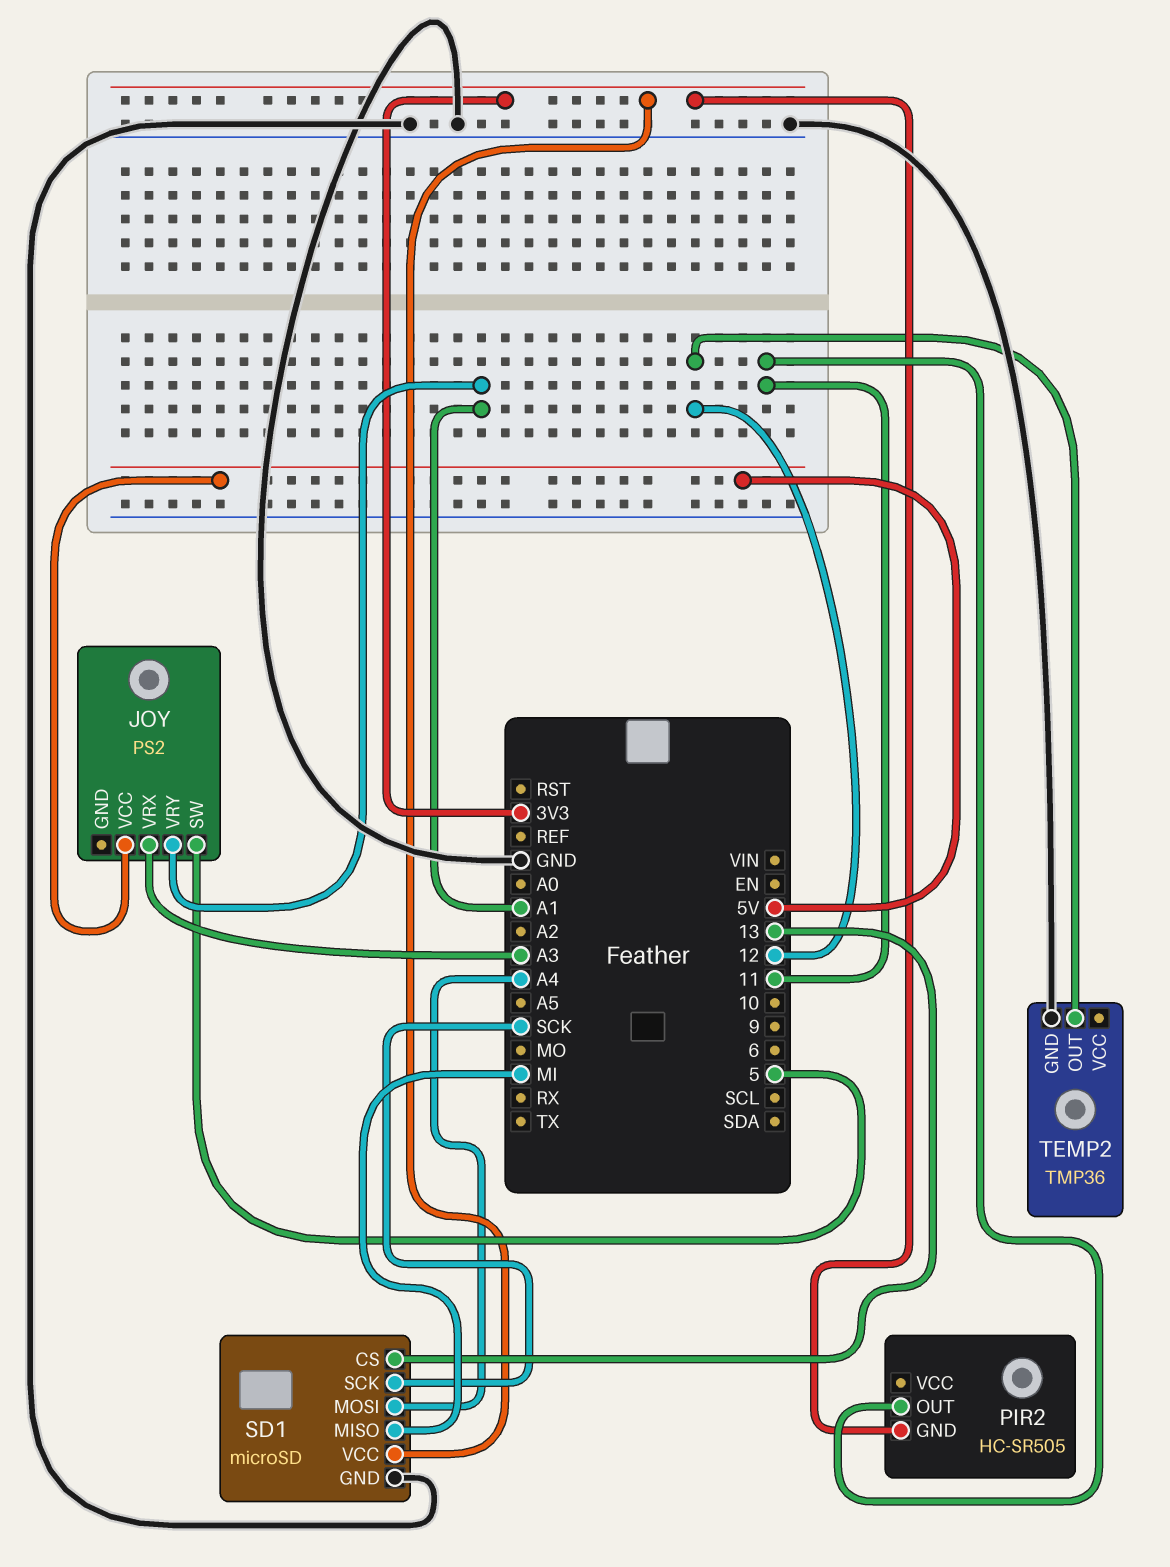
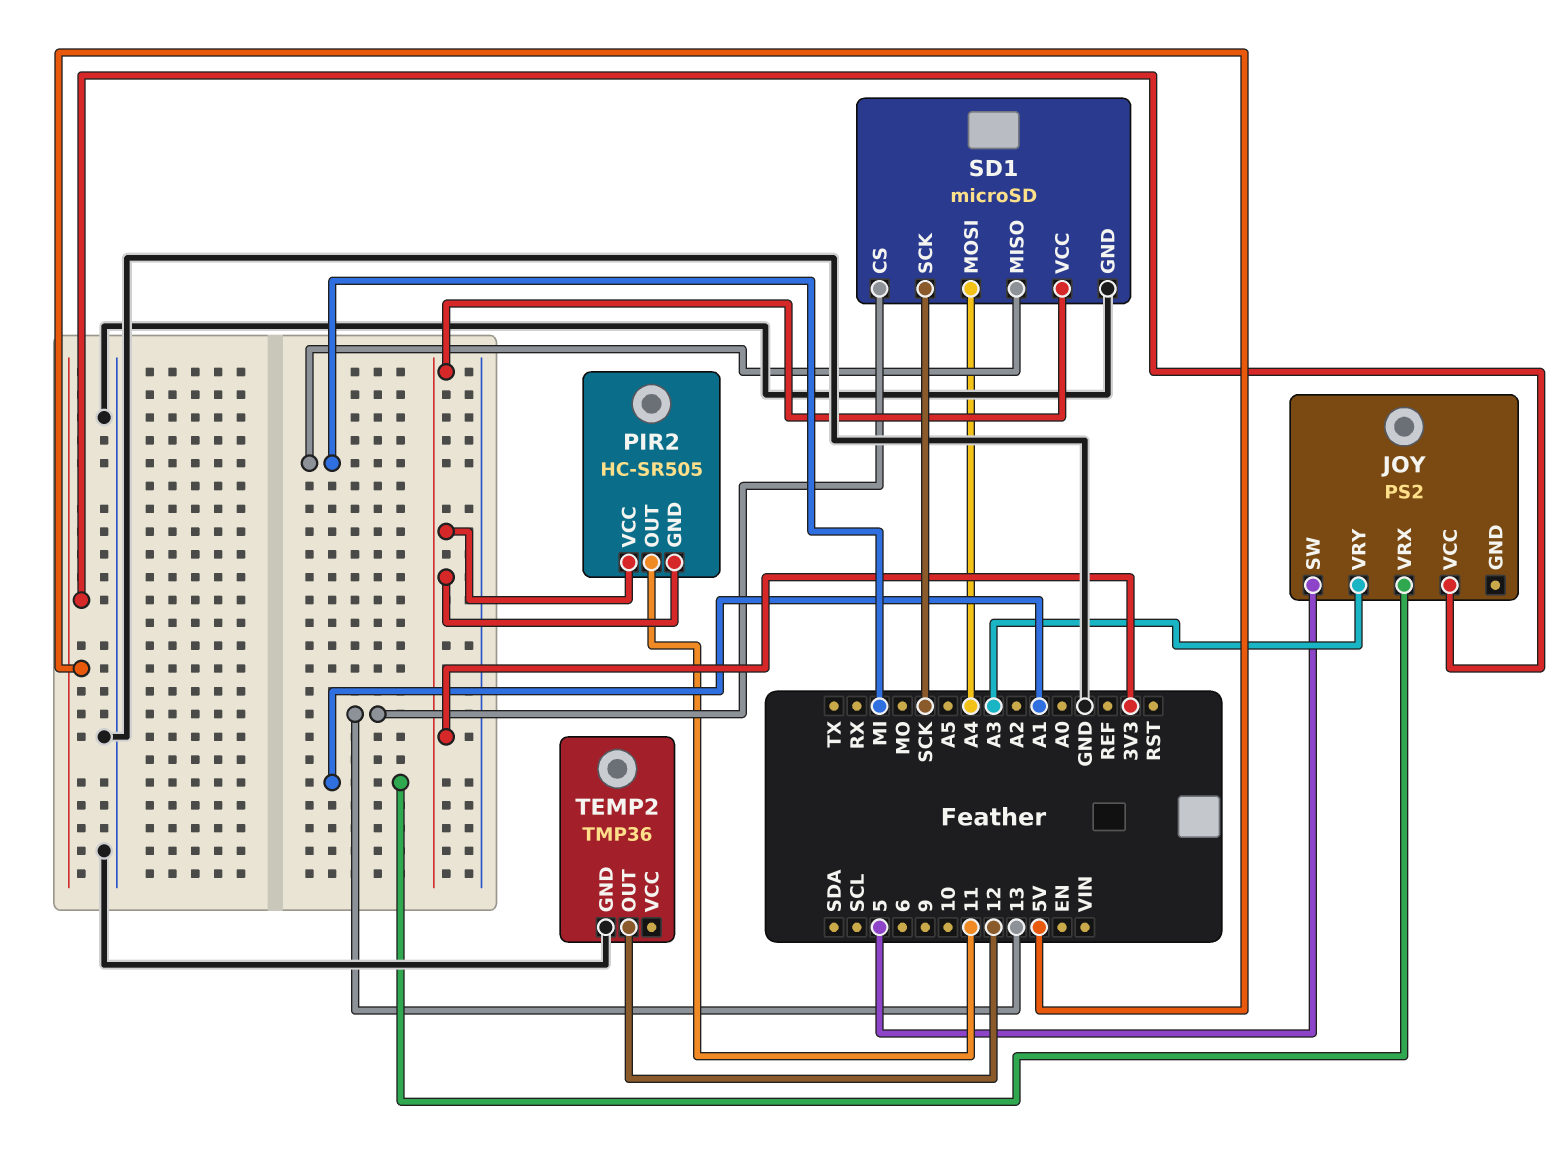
JOY pin VRX: A3 -> A1
JOY pin VRY: A1 -> A3
PIR2 pin VCC: none -> 3V3

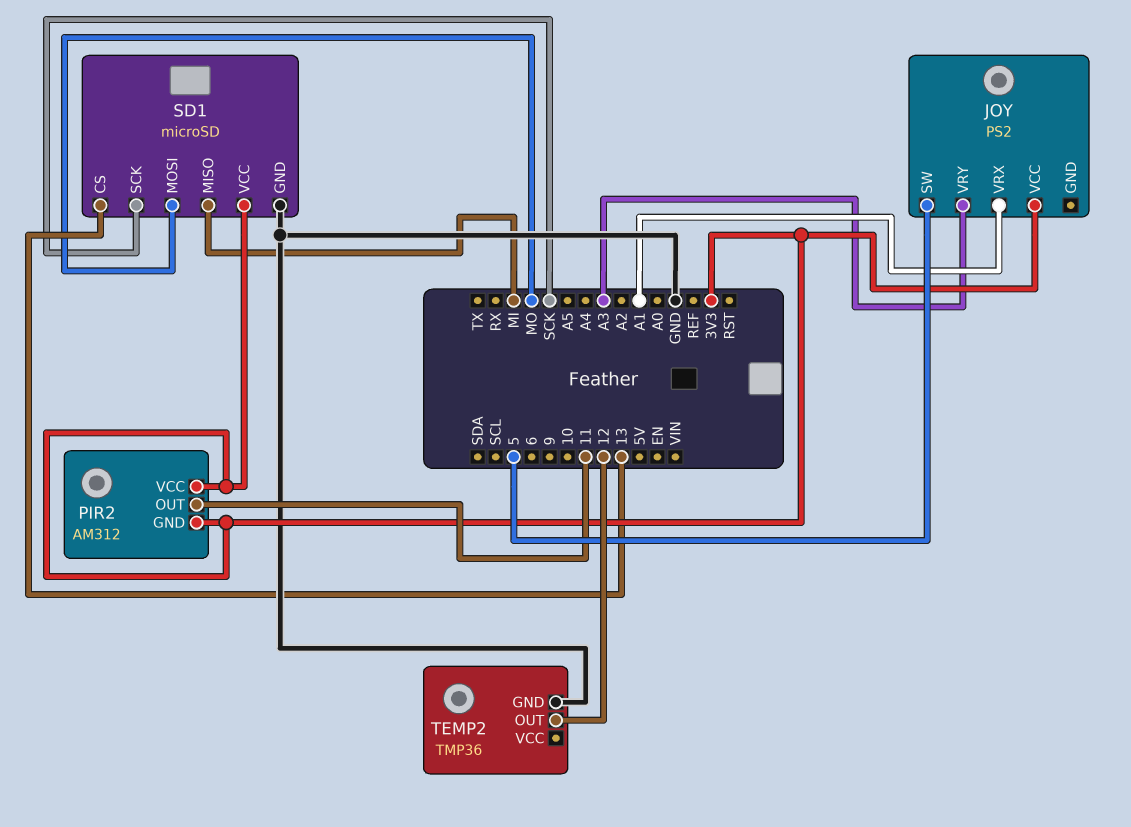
JOY pin VCC: 5V -> 3V3
PIR2: HC-SR505 -> AM312
SD1 pin MOSI: A4 -> MO

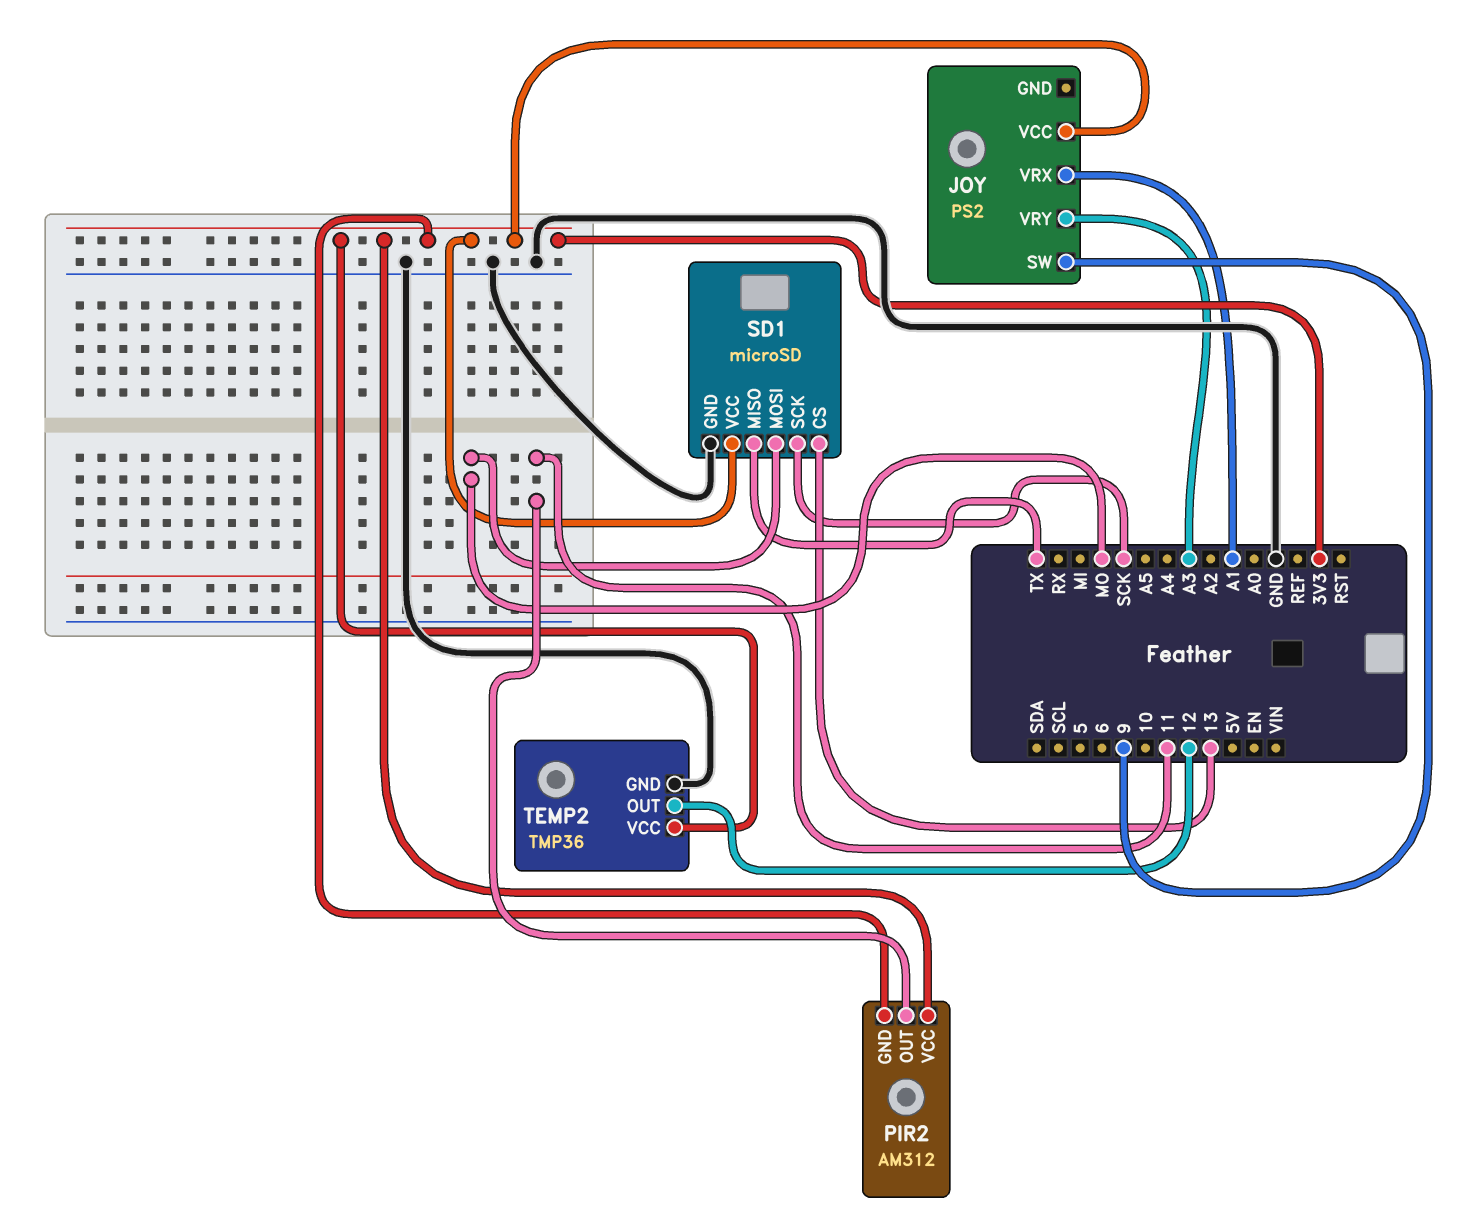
JOY pin SW: 5 -> 9
SD1 pin MISO: MI -> TX
TEMP2 pin VCC: none -> 3V3

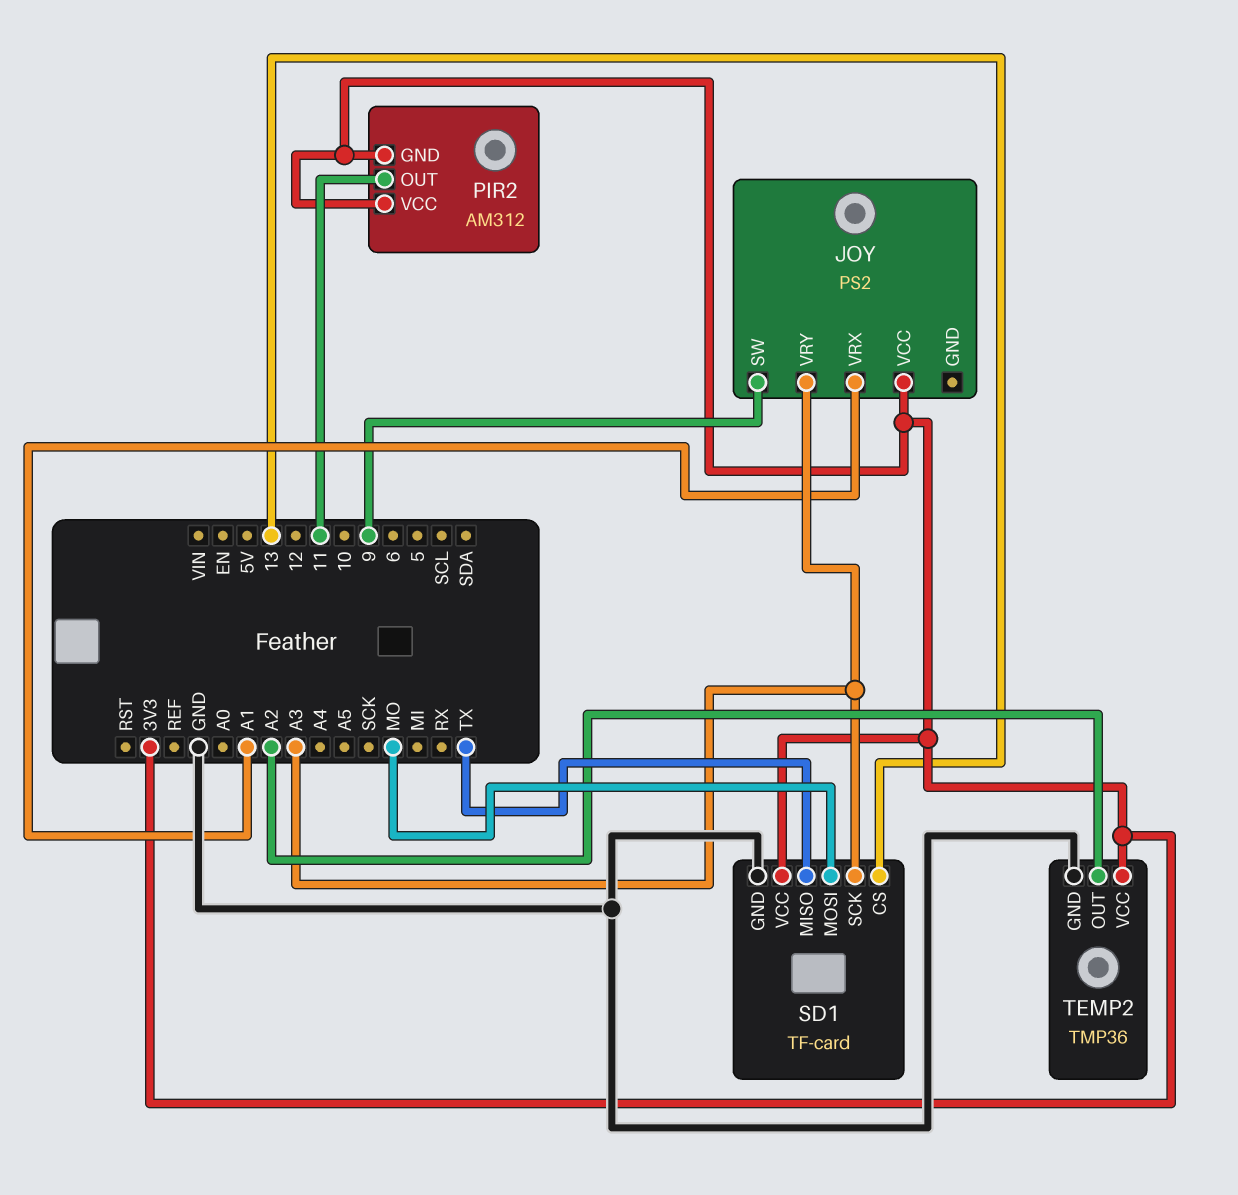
SD1: microSD -> TF-card
SD1 pin SCK: SCK -> A3
TEMP2 pin OUT: 12 -> A2

